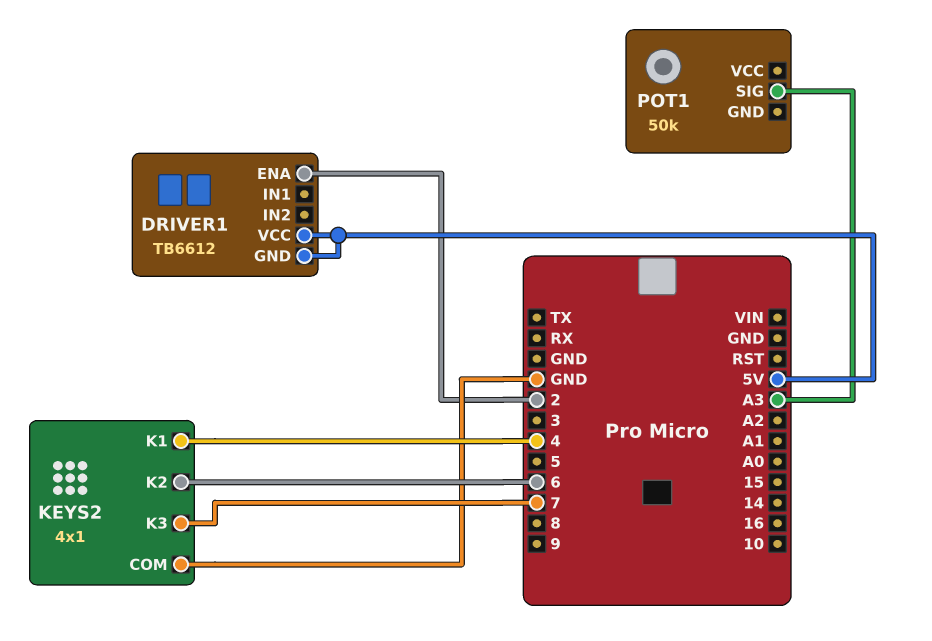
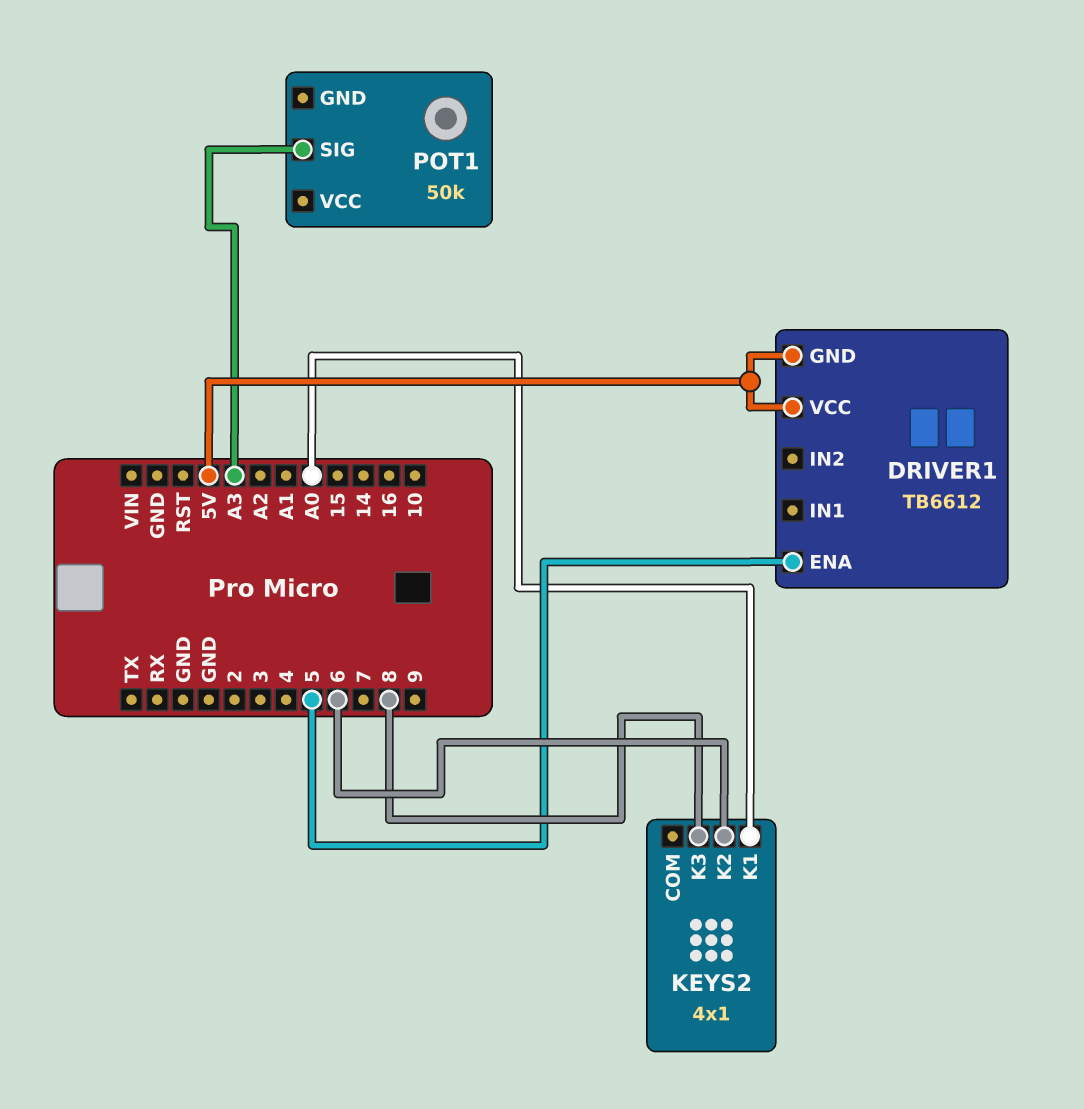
DRIVER1 pin ENA: 2 -> 5
KEYS2 pin COM: GND -> none
KEYS2 pin K1: 4 -> A0
KEYS2 pin K3: 7 -> 8

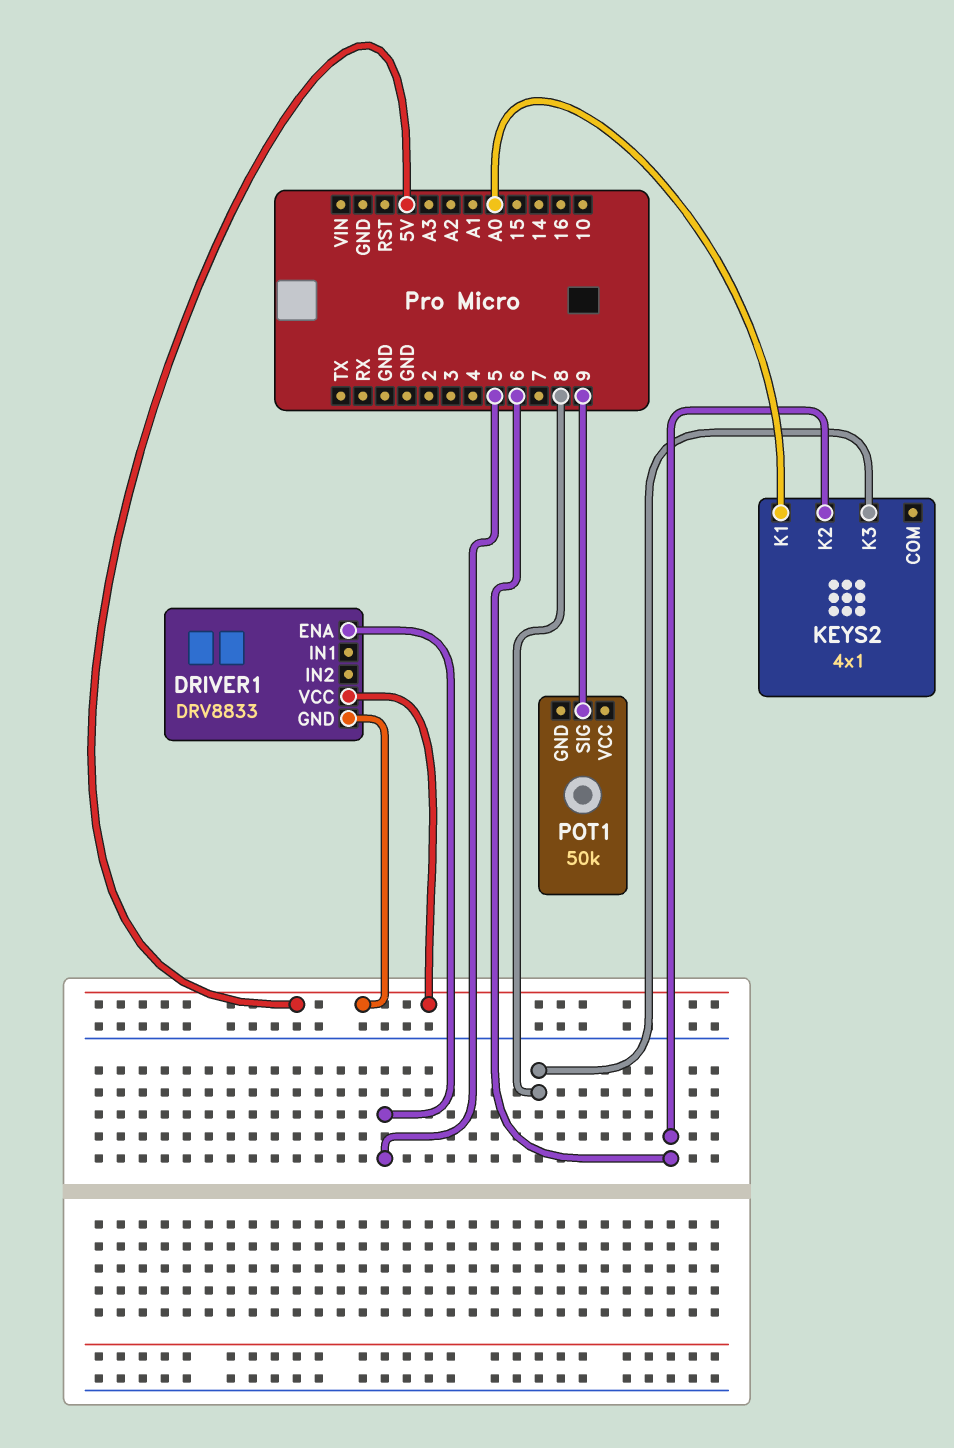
DRIVER1: TB6612 -> DRV8833
POT1 pin SIG: A3 -> 9

